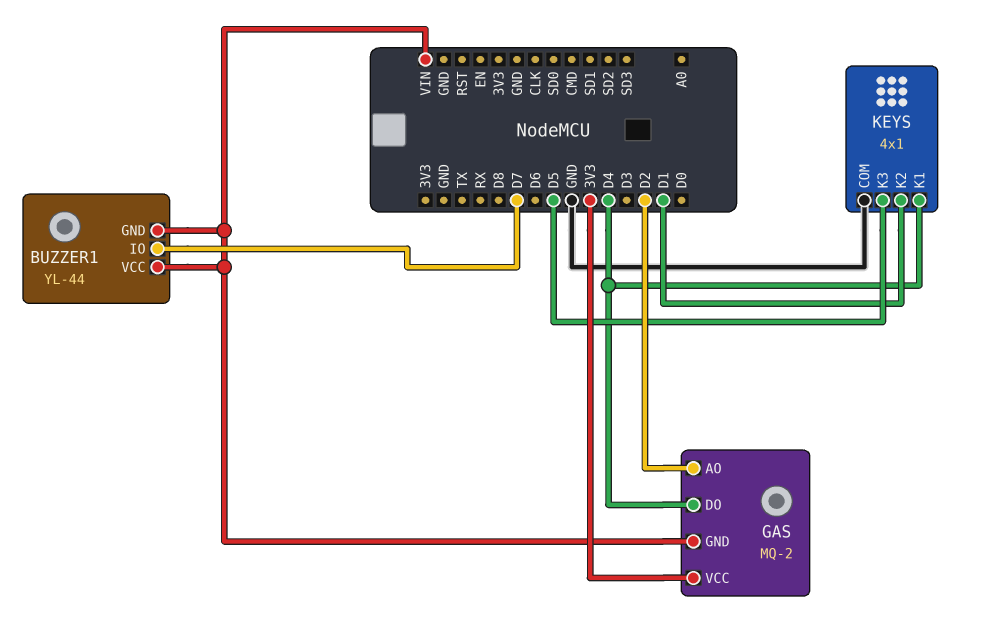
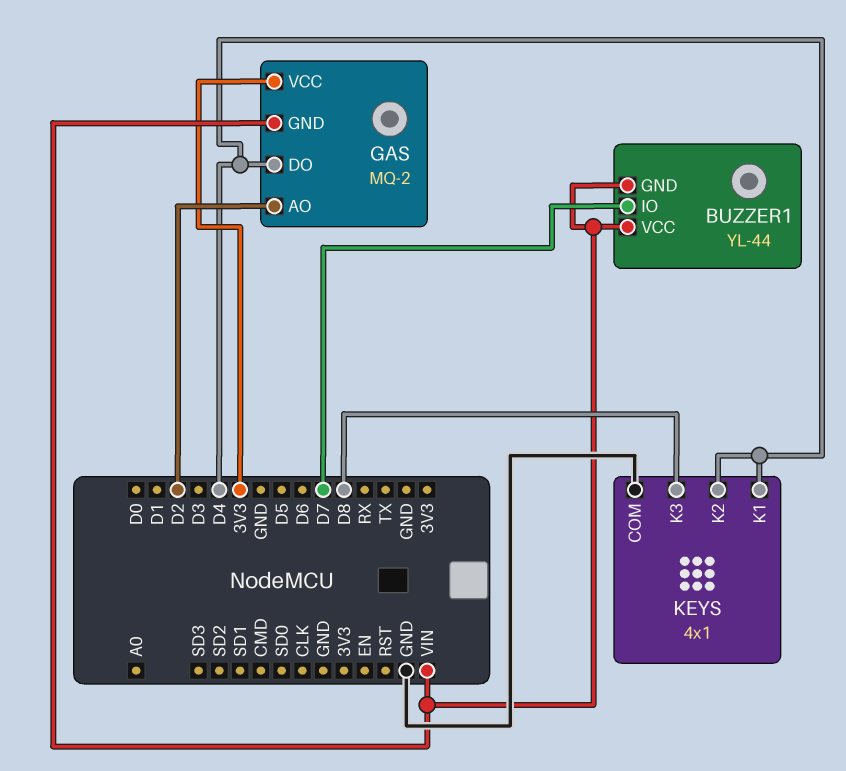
KEYS pin K2: D1 -> D4
KEYS pin K3: D5 -> D8

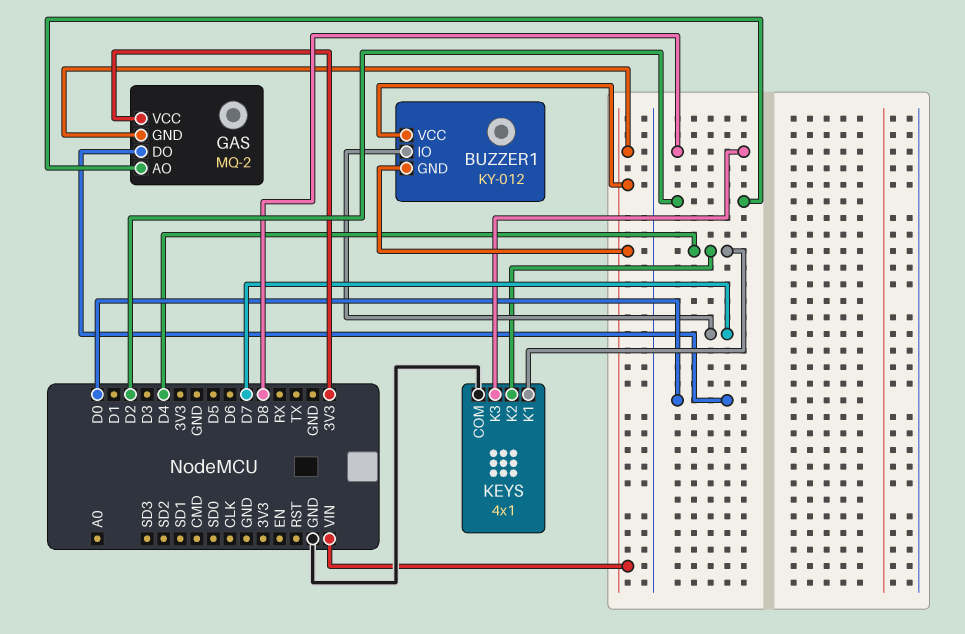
BUZZER1: YL-44 -> KY-012
GAS pin DO: D4 -> D0

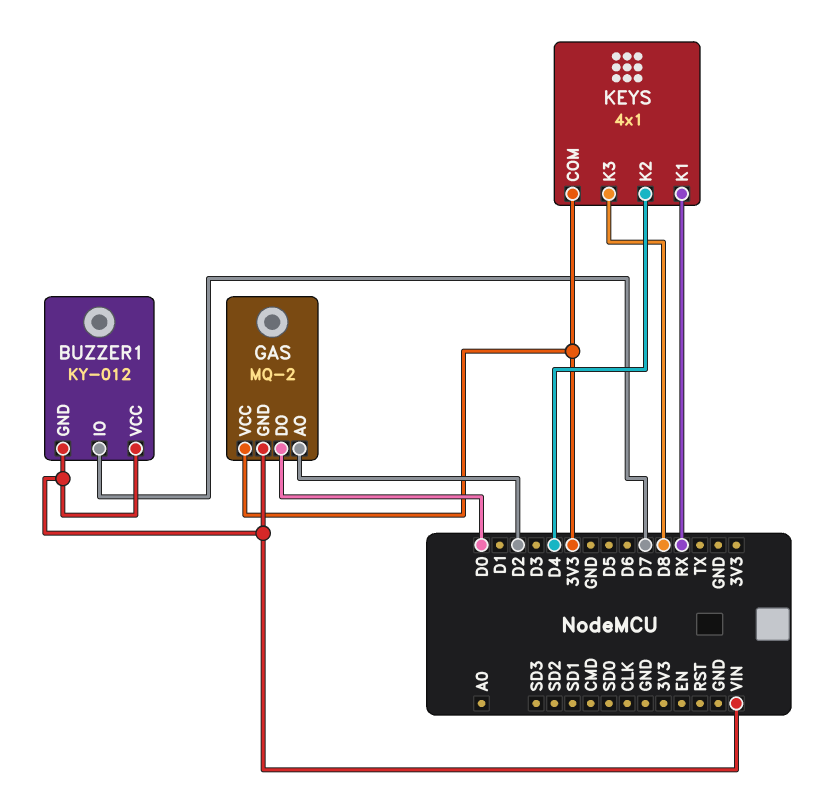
KEYS pin COM: GND -> 3V3
KEYS pin K1: D4 -> RX

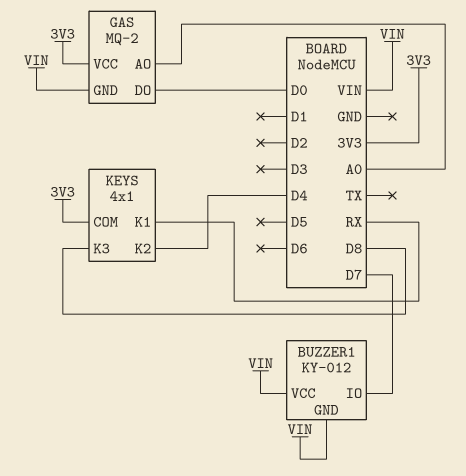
GAS pin AO: D2 -> A0

